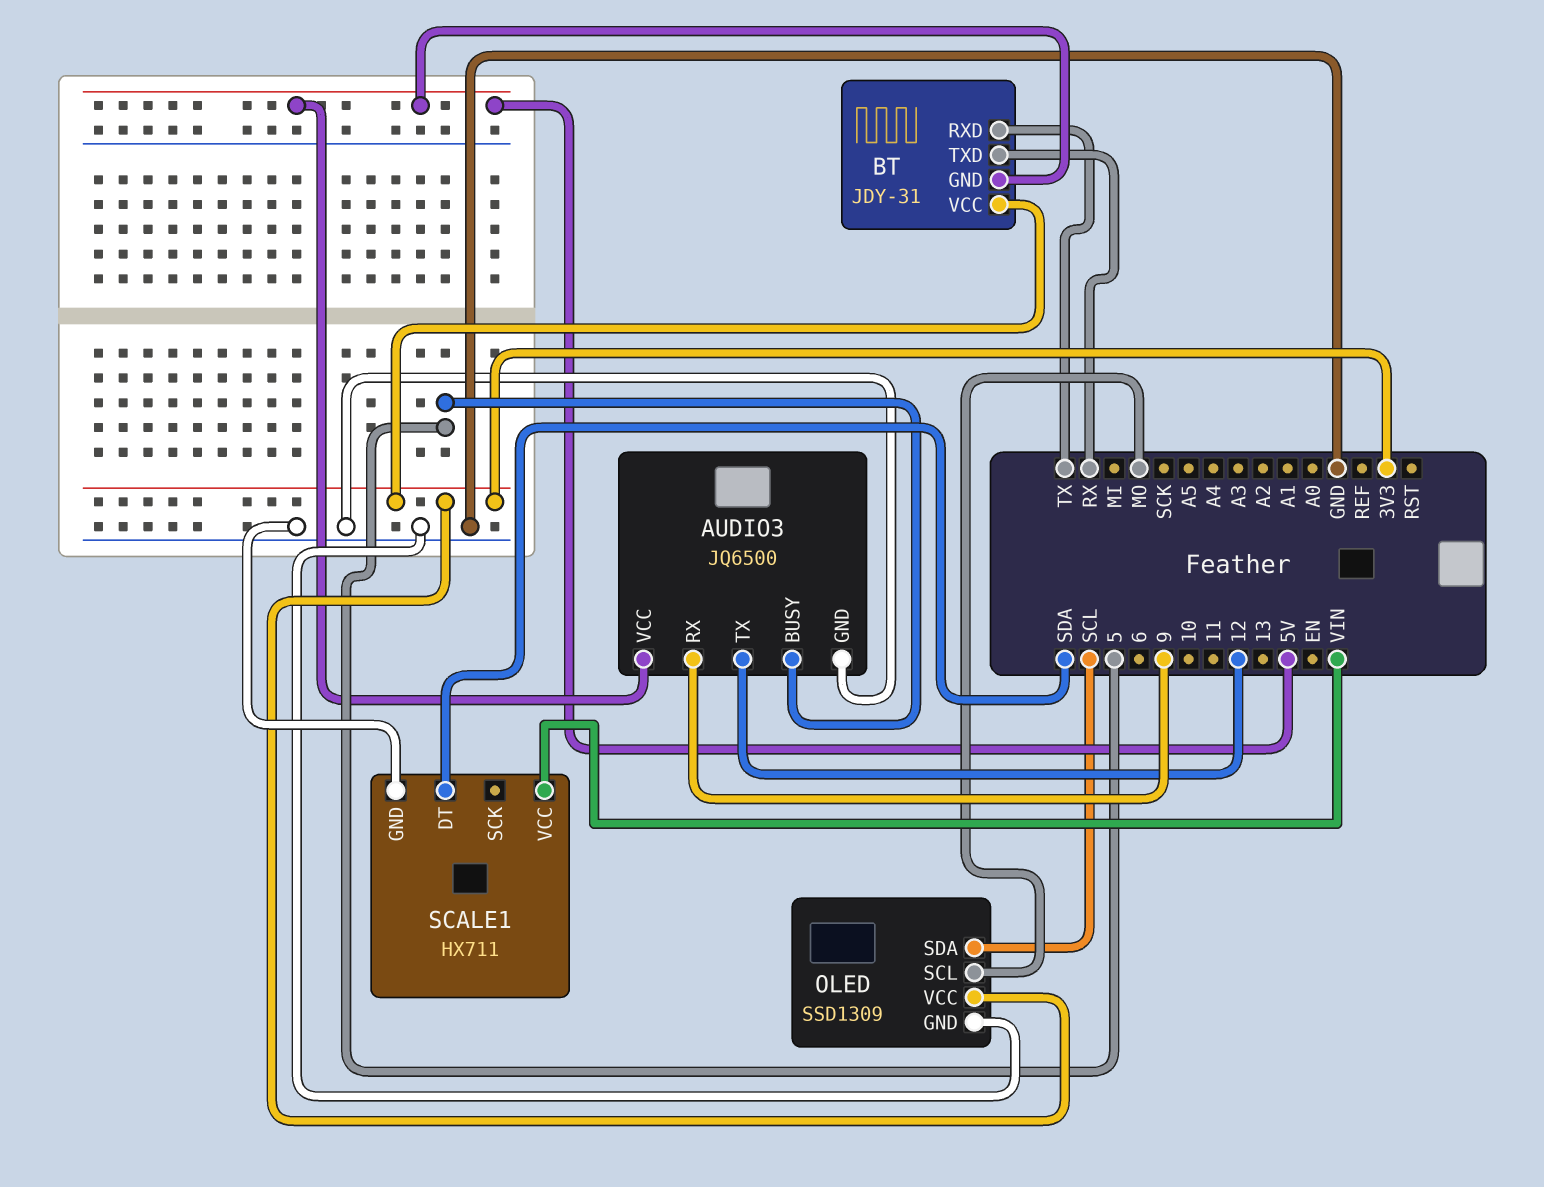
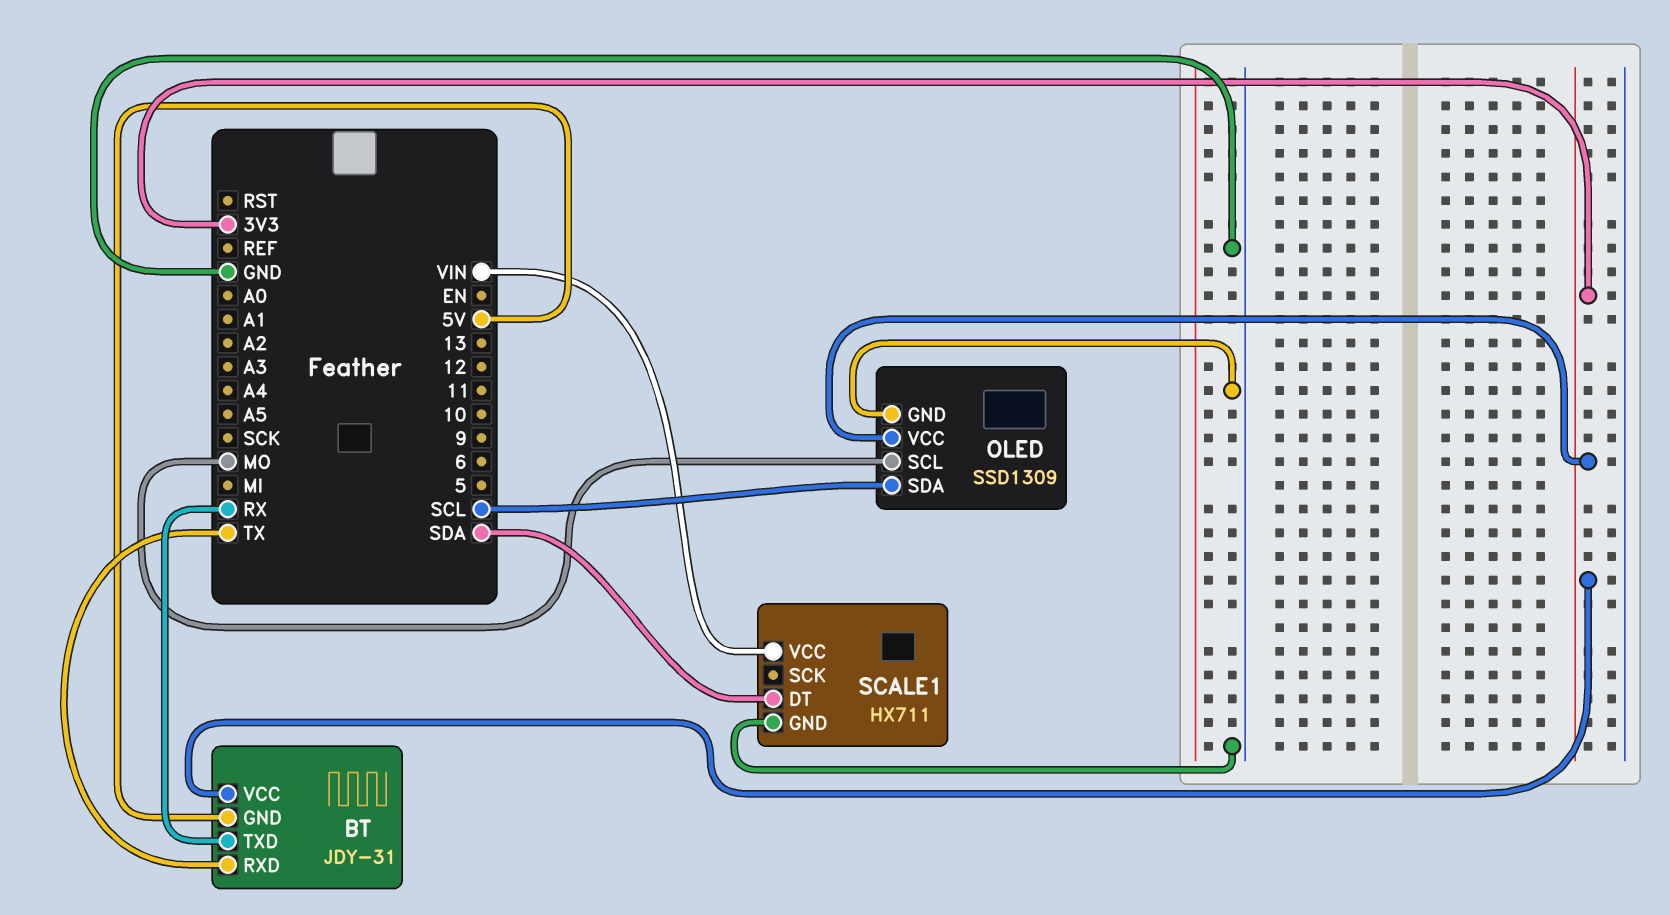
AUDIO3: JQ6500 -> none
AUDIO3 pin BUSY: 5 -> none
AUDIO3 pin GND: GND -> none
AUDIO3 pin RX: 9 -> none
AUDIO3 pin TX: 12 -> none
AUDIO3 pin VCC: 5V -> none

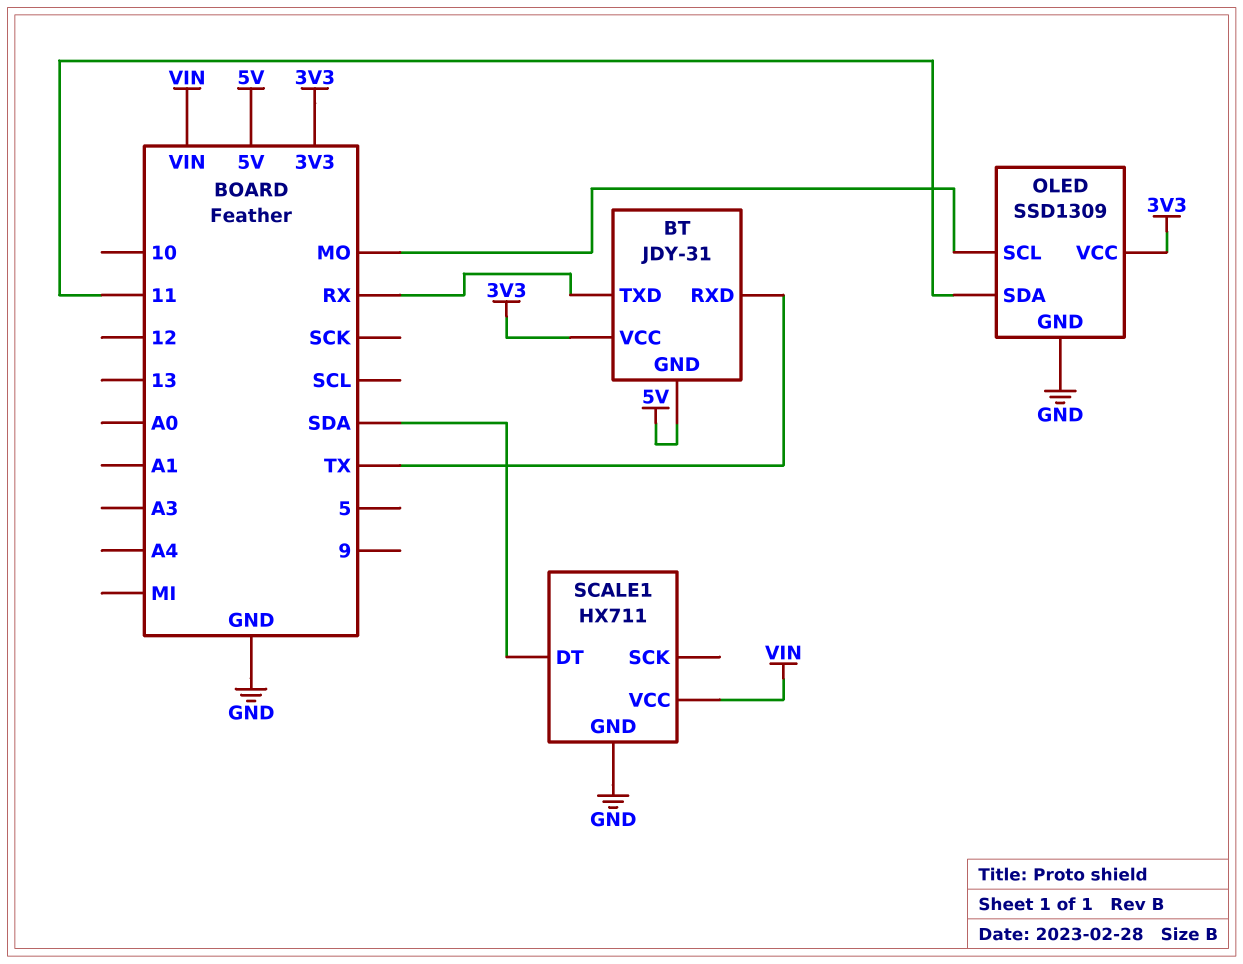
OLED pin SDA: SCL -> 11

